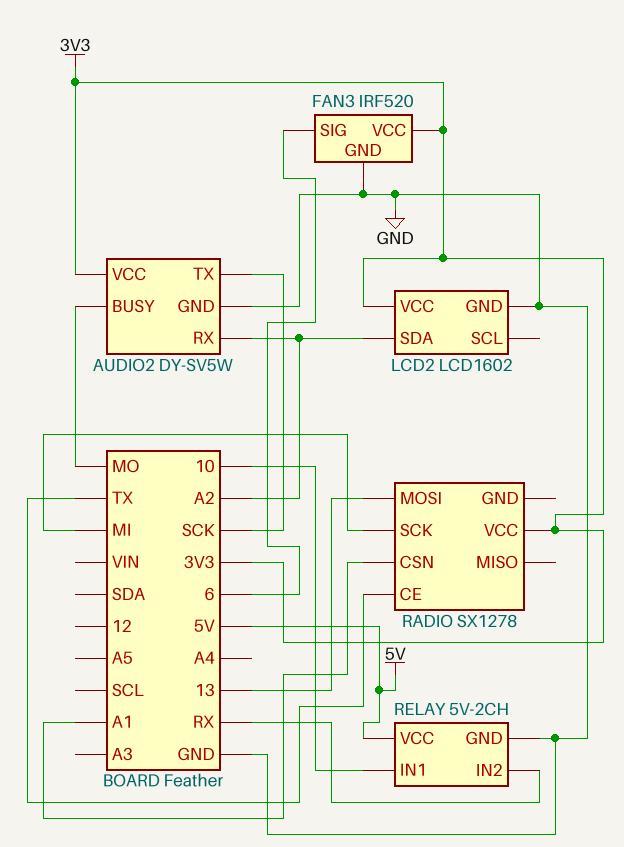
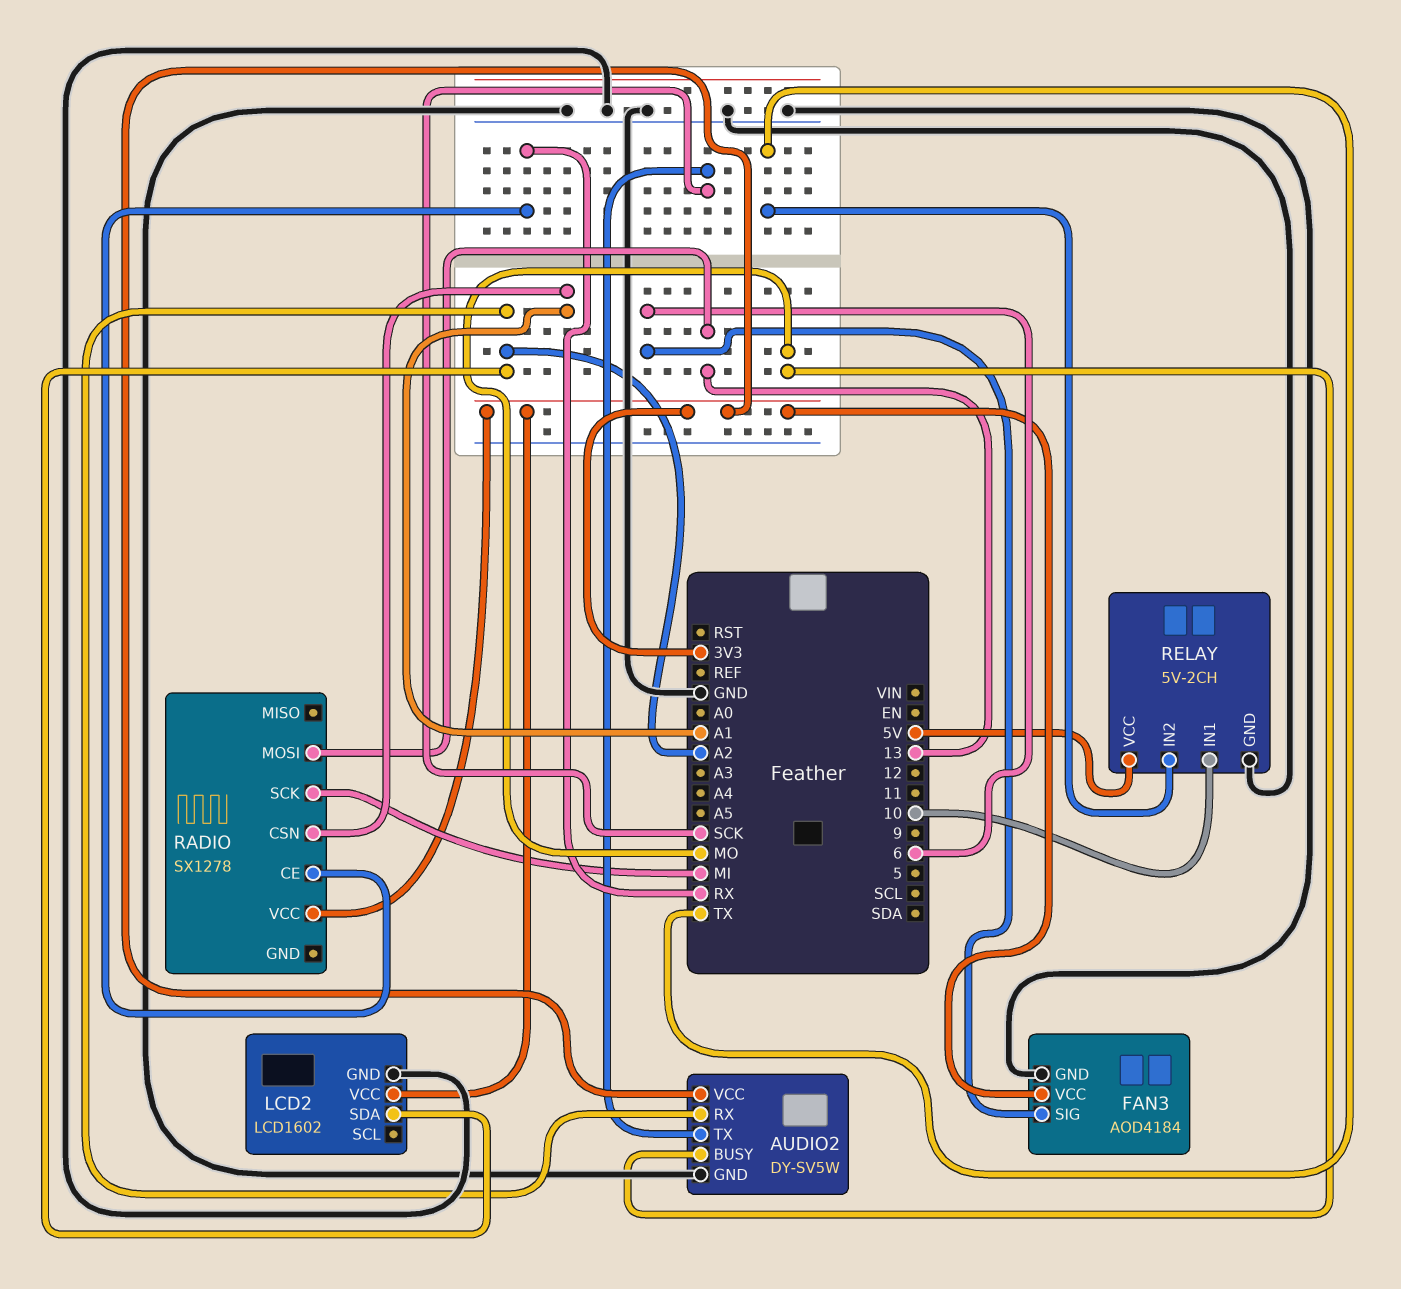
FAN3: IRF520 -> AOD4184
RADIO pin CE: TX -> RX
RELAY pin IN2: RX -> TX

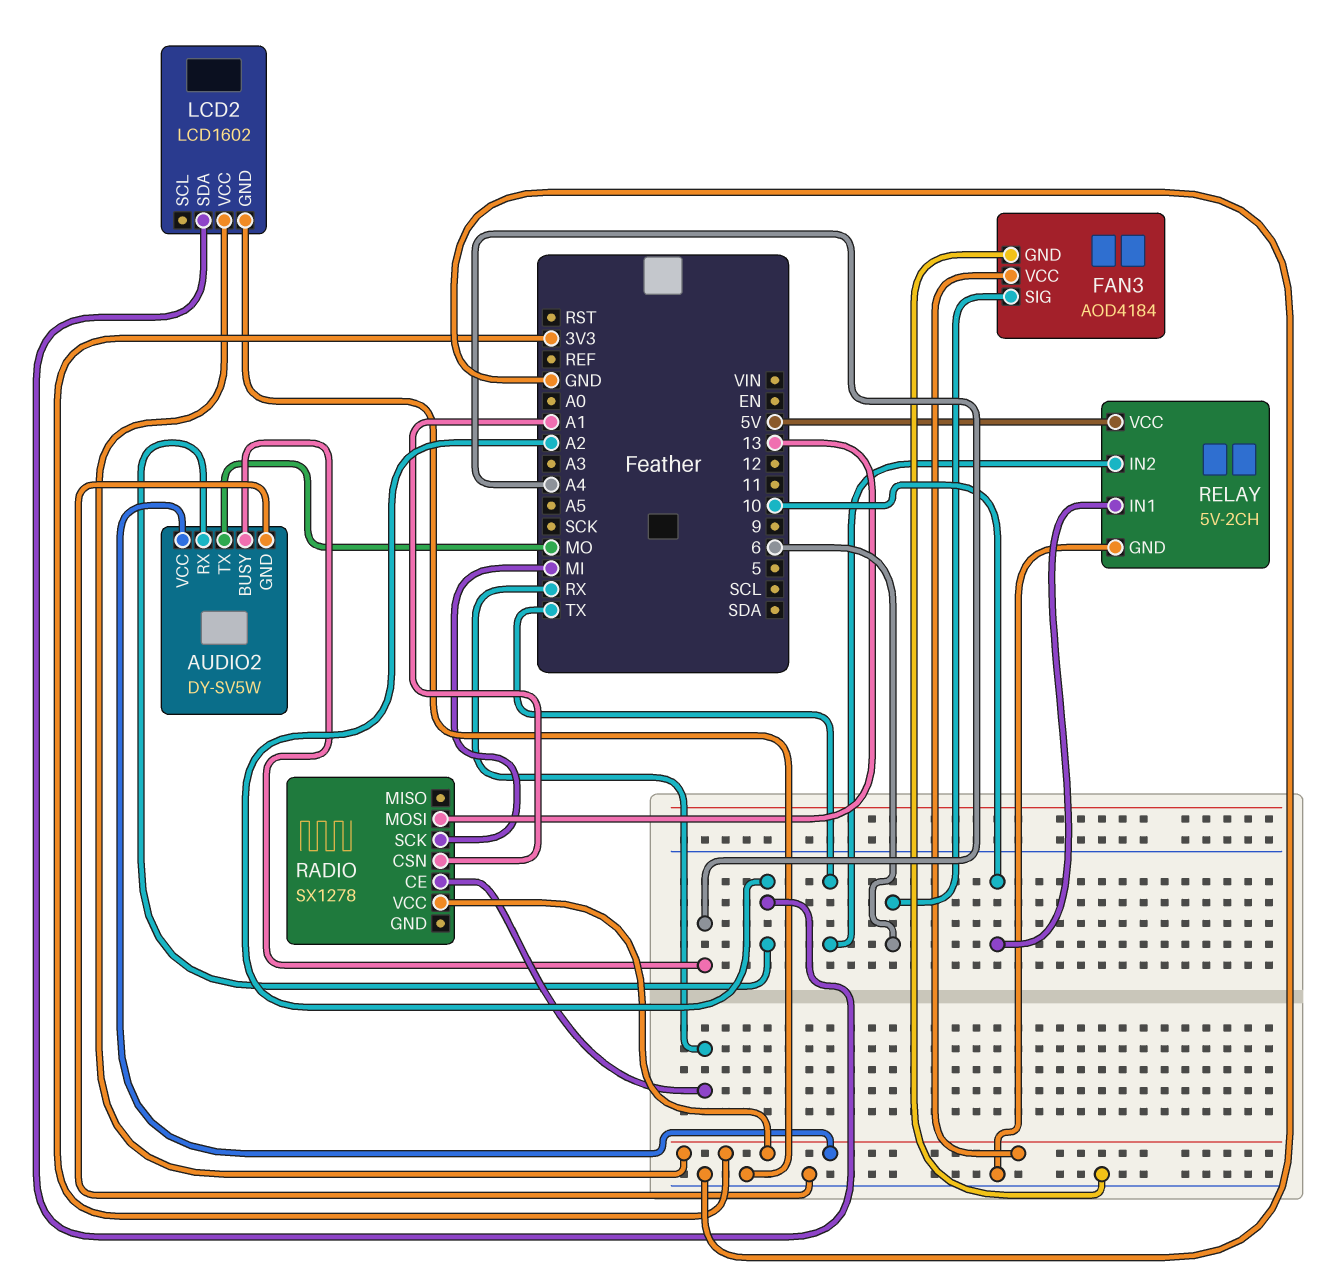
AUDIO2 pin BUSY: MO -> A4
AUDIO2 pin TX: SCK -> MO

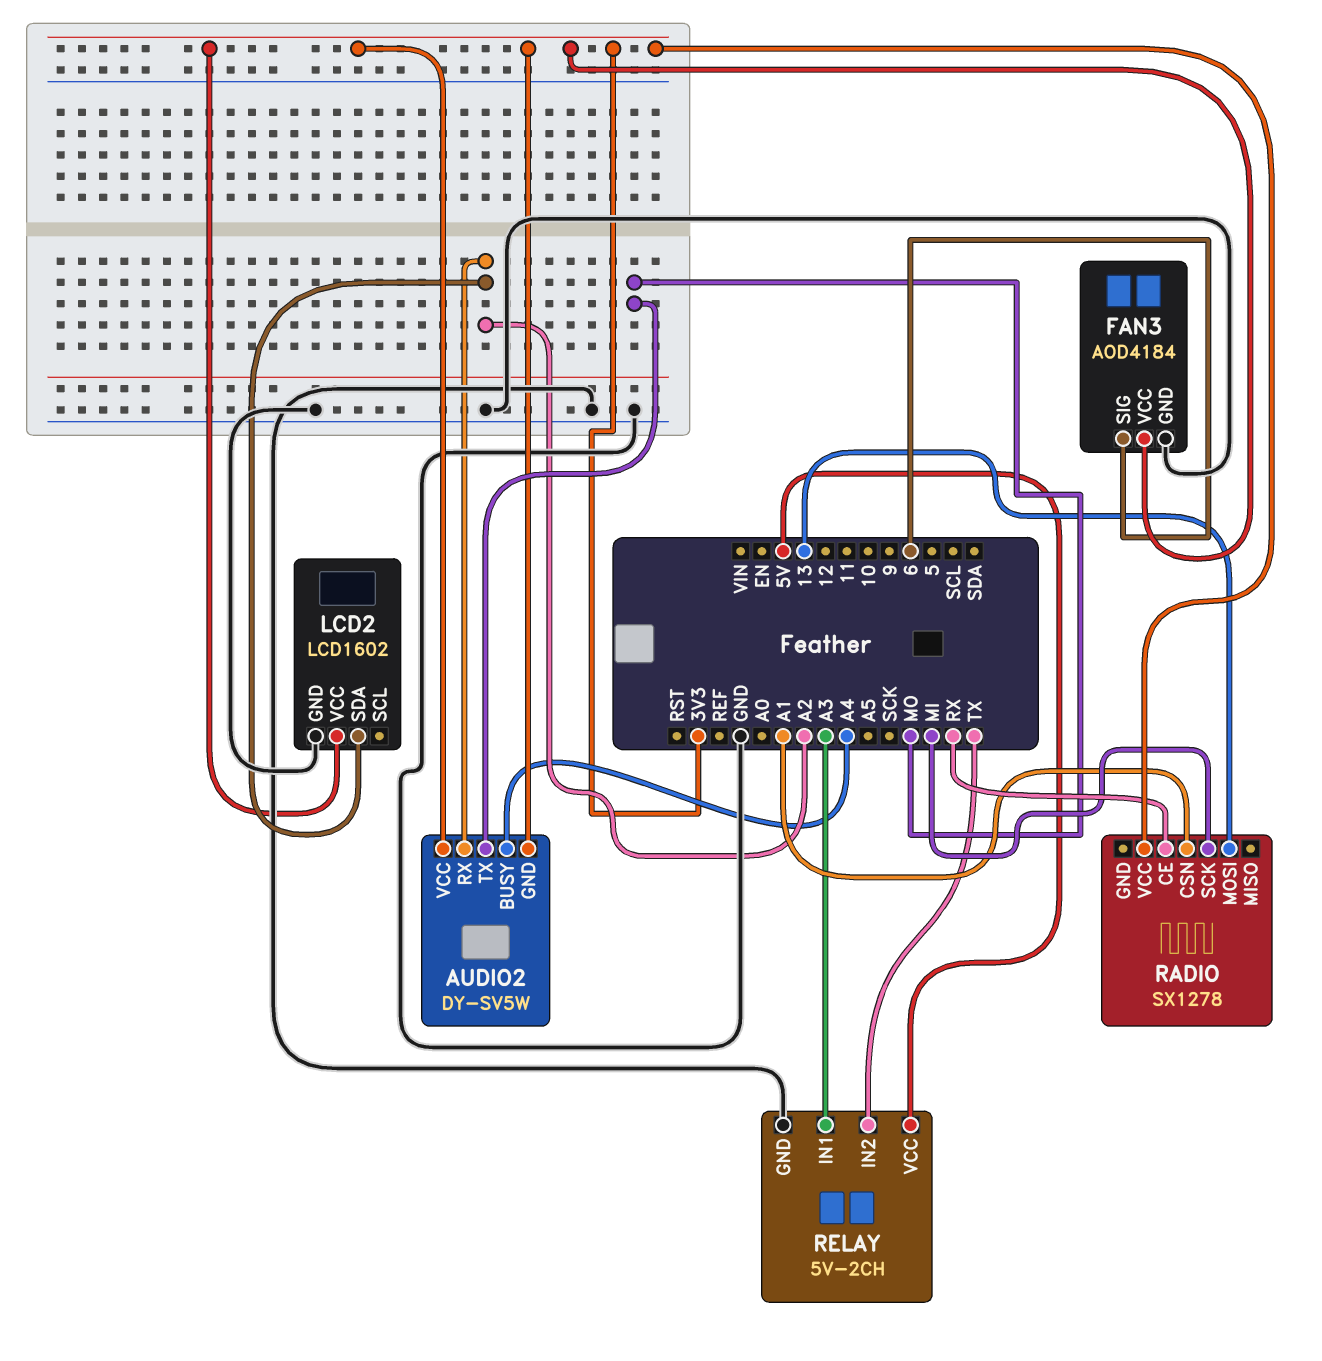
AUDIO2 pin GND: GND -> 3V3
RELAY pin IN1: 10 -> A3

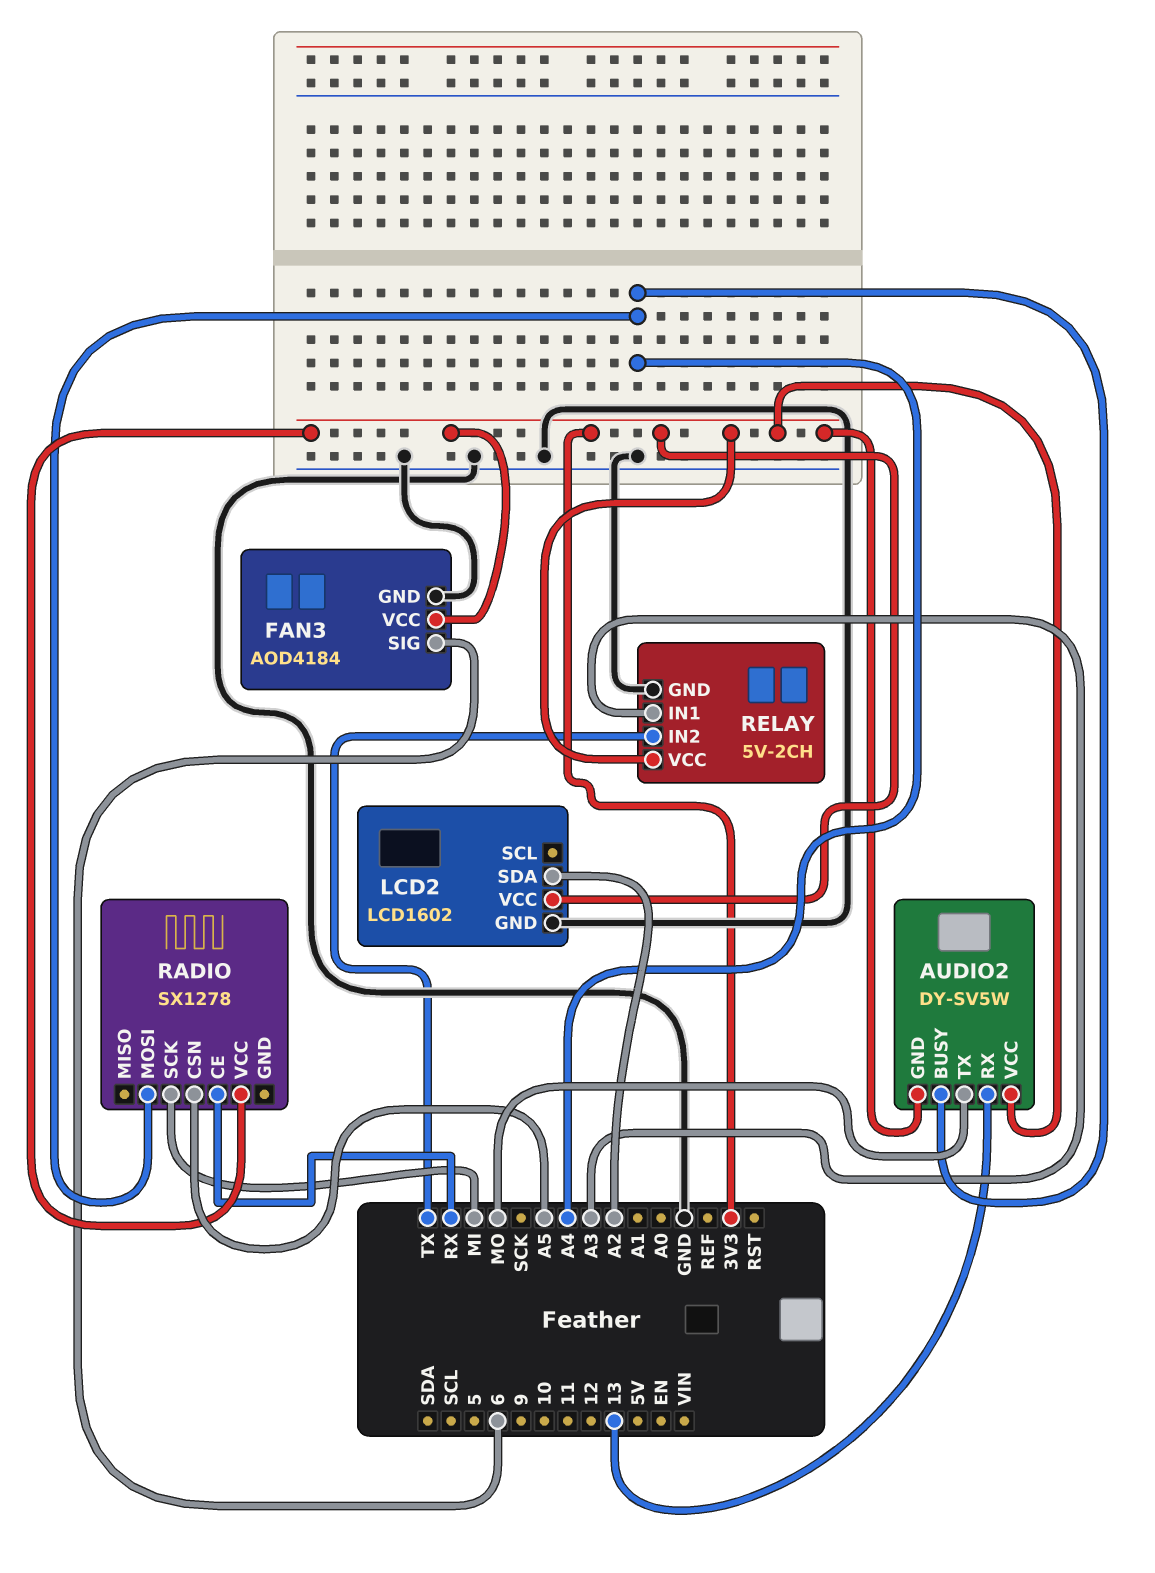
AUDIO2 pin RX: A2 -> 13
RADIO pin CSN: A1 -> A5
RADIO pin MOSI: 13 -> A4
RELAY pin VCC: 5V -> 3V3

